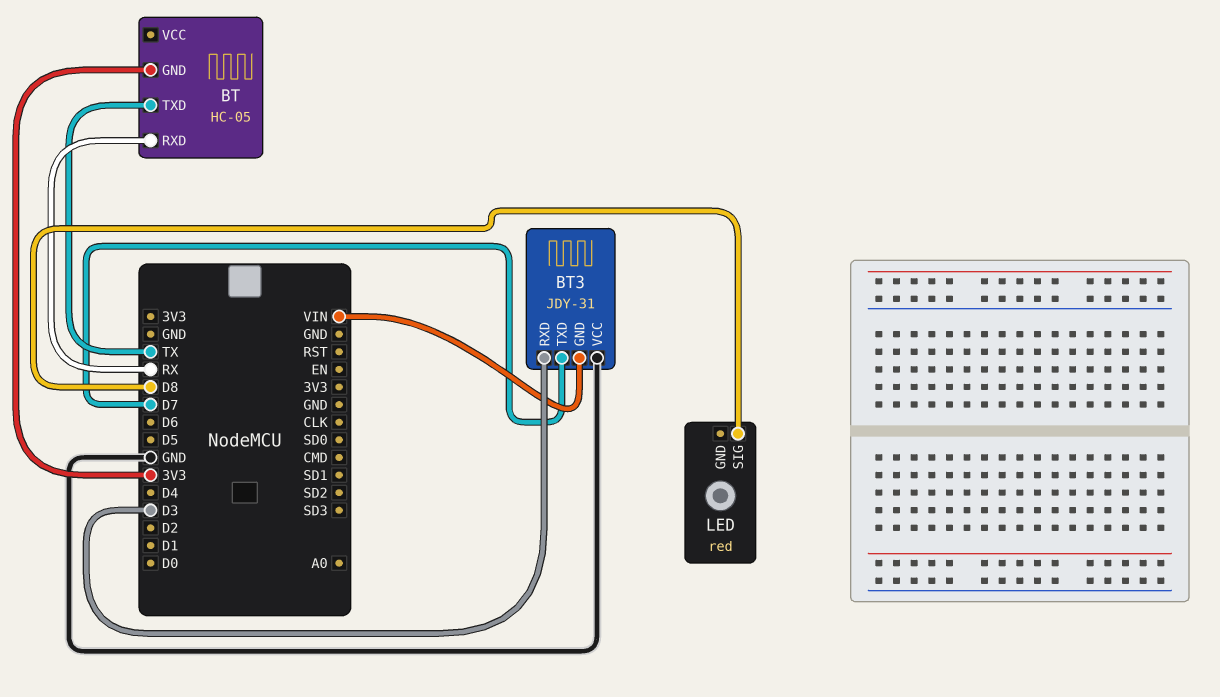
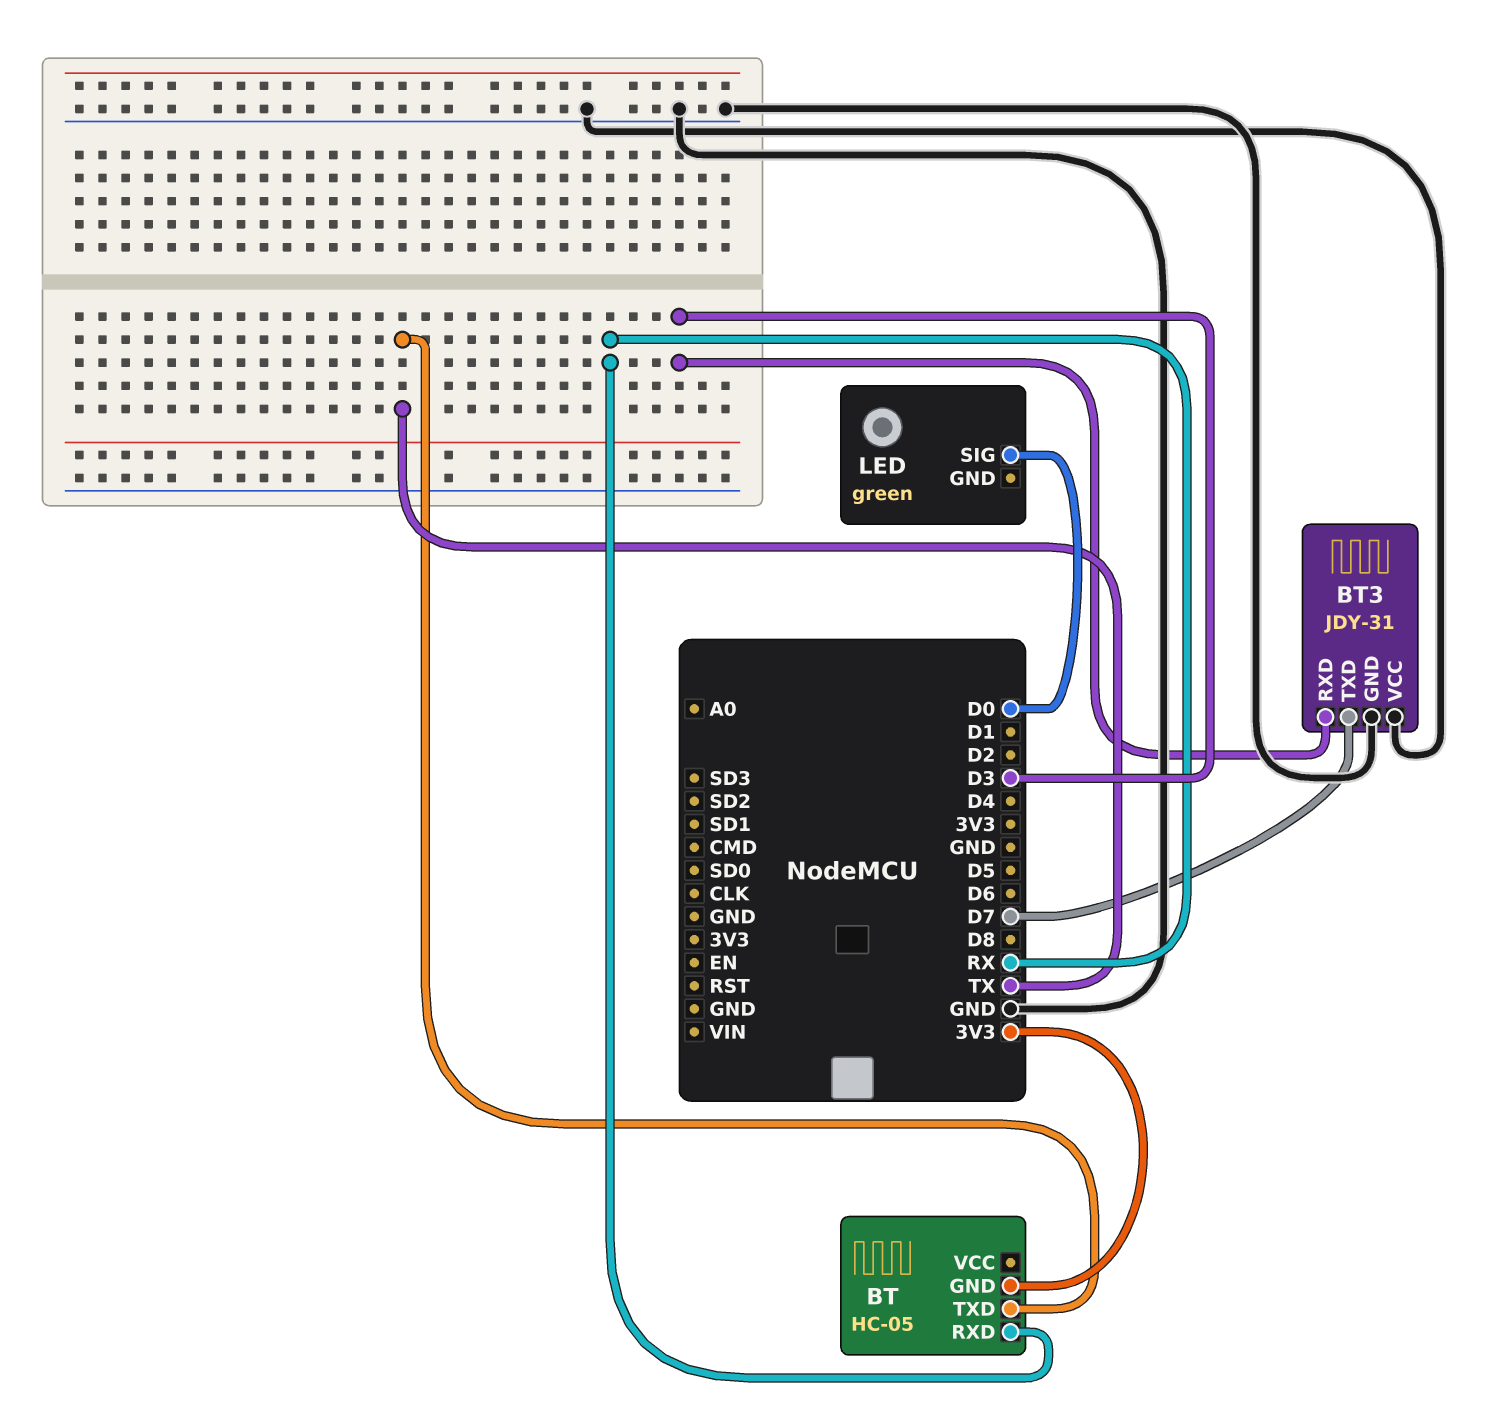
BT3 pin GND: VIN -> GND
LED: red -> green
LED pin SIG: D8 -> D0

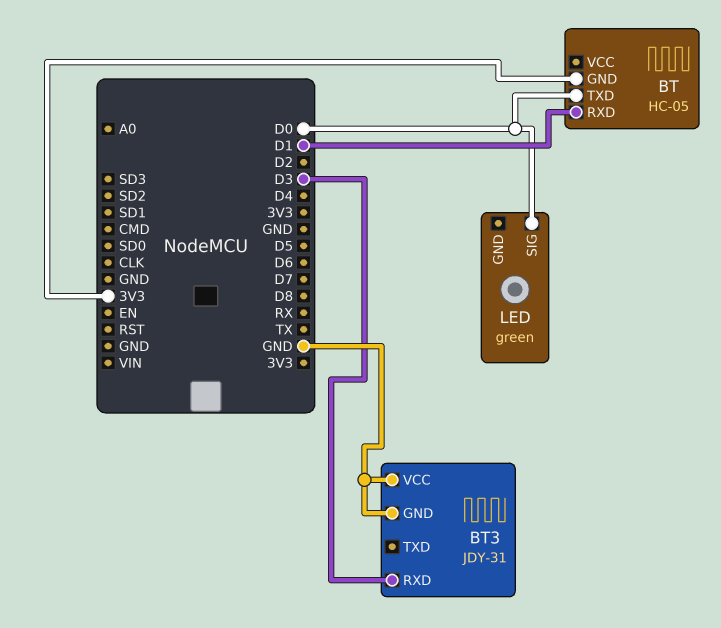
BT pin RXD: RX -> D1
BT pin TXD: TX -> D0
BT3 pin TXD: D7 -> none

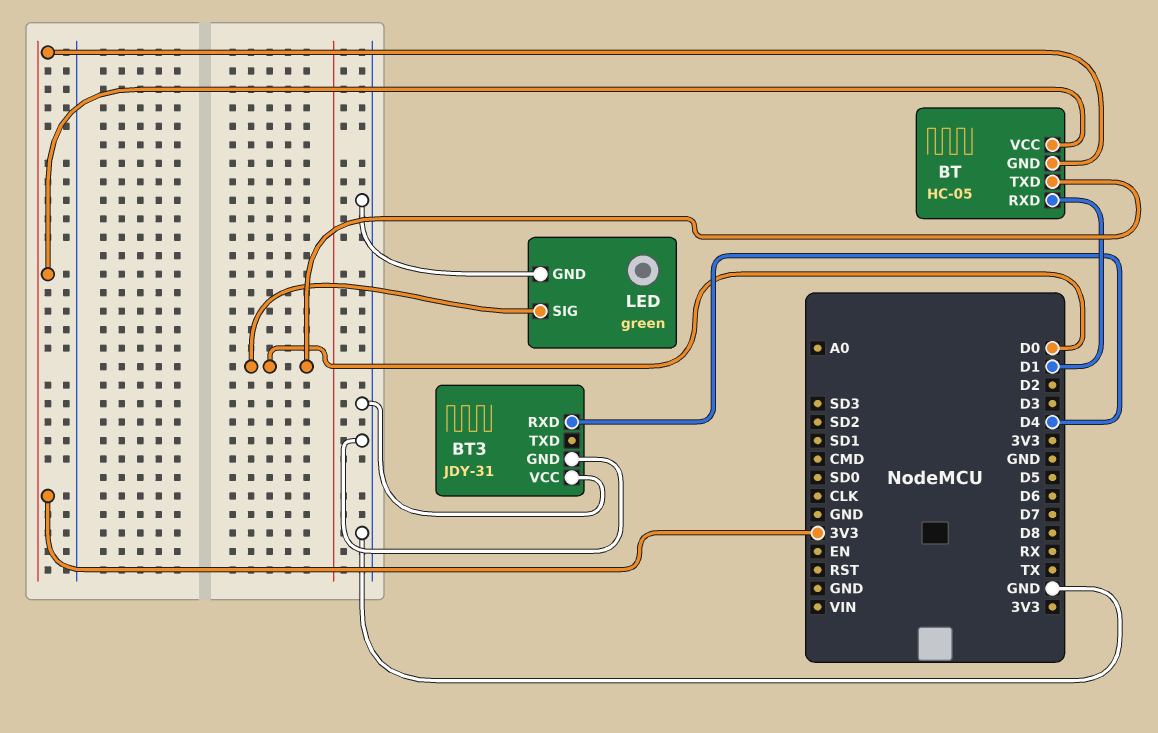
BT pin VCC: none -> 3V3
BT3 pin RXD: D3 -> D4
LED pin GND: none -> GND

